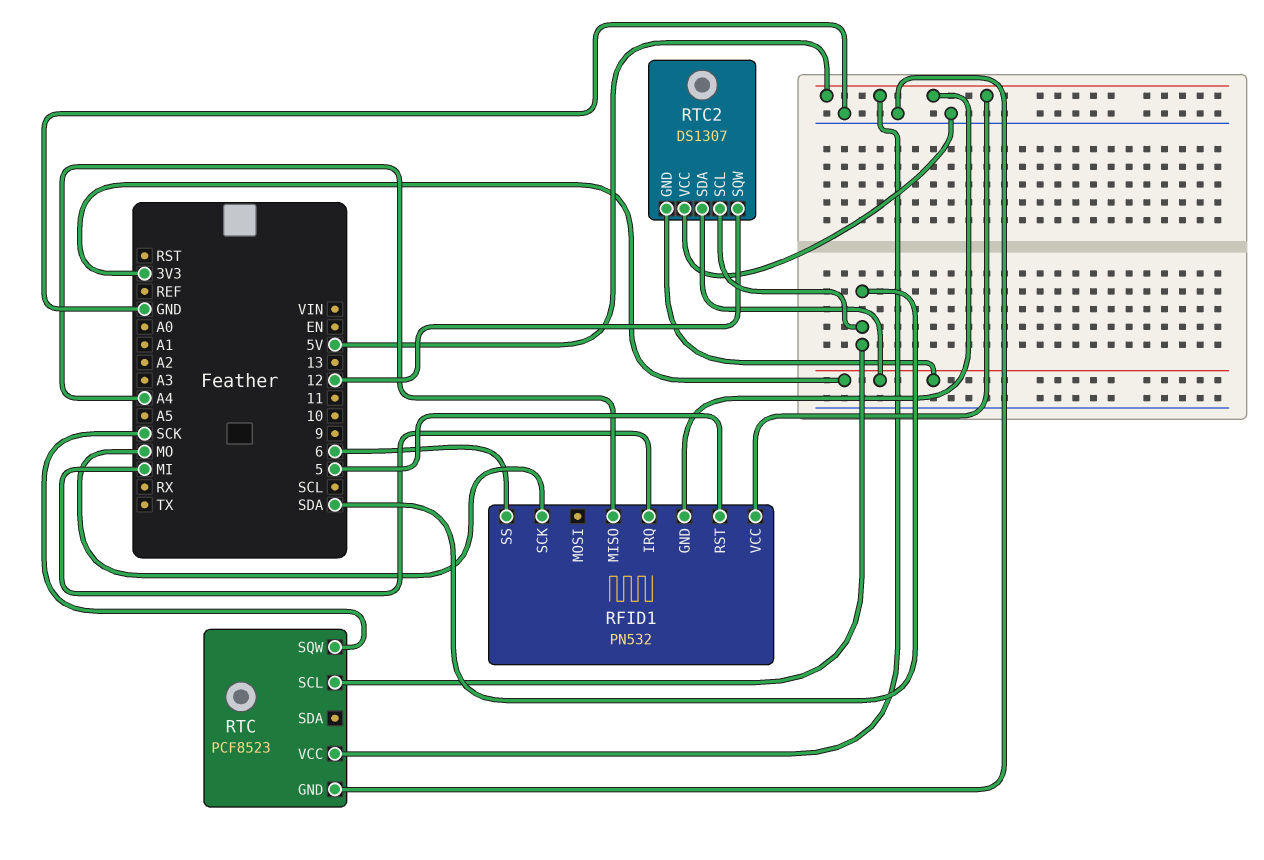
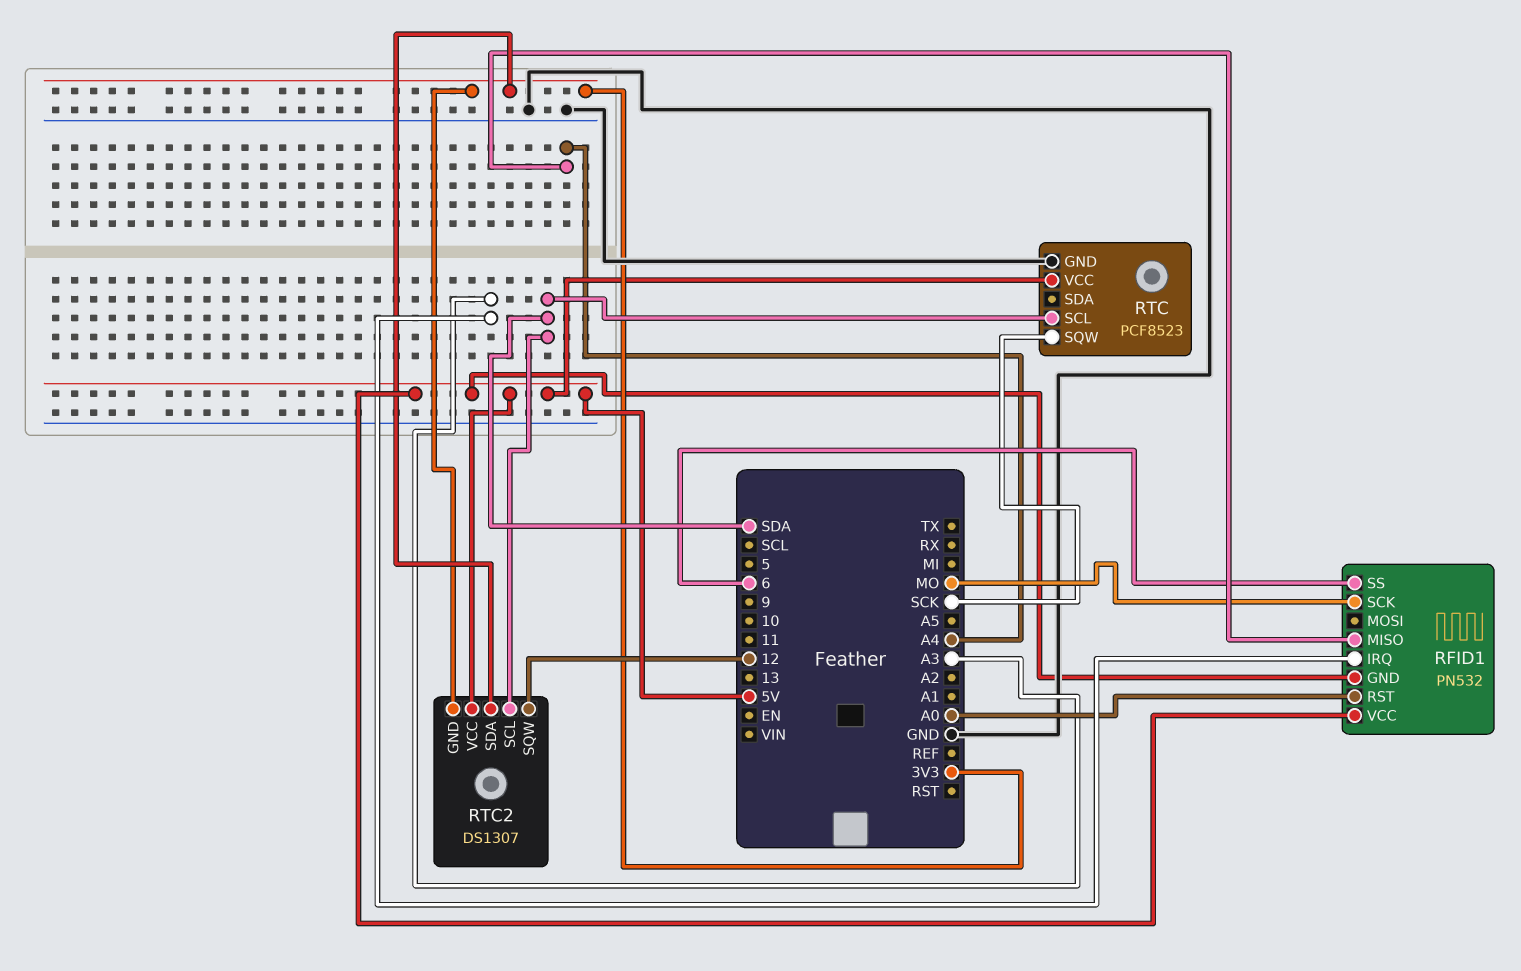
RFID1 pin IRQ: MI -> A3
RFID1 pin RST: 5 -> A0
RTC2 pin VCC: GND -> 5V

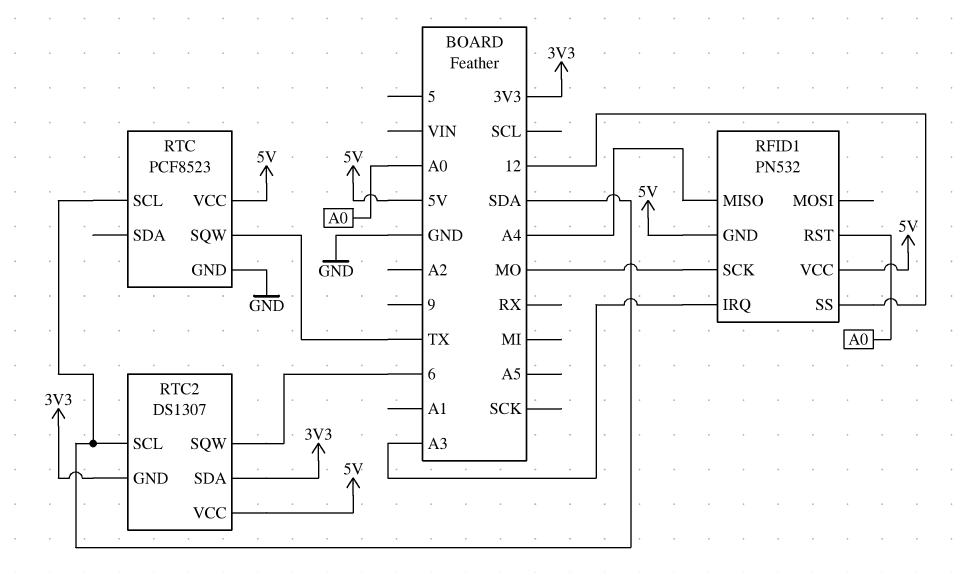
RFID1 pin SS: 6 -> 12
RTC pin SQW: SCK -> TX
RTC2 pin SQW: 12 -> 6

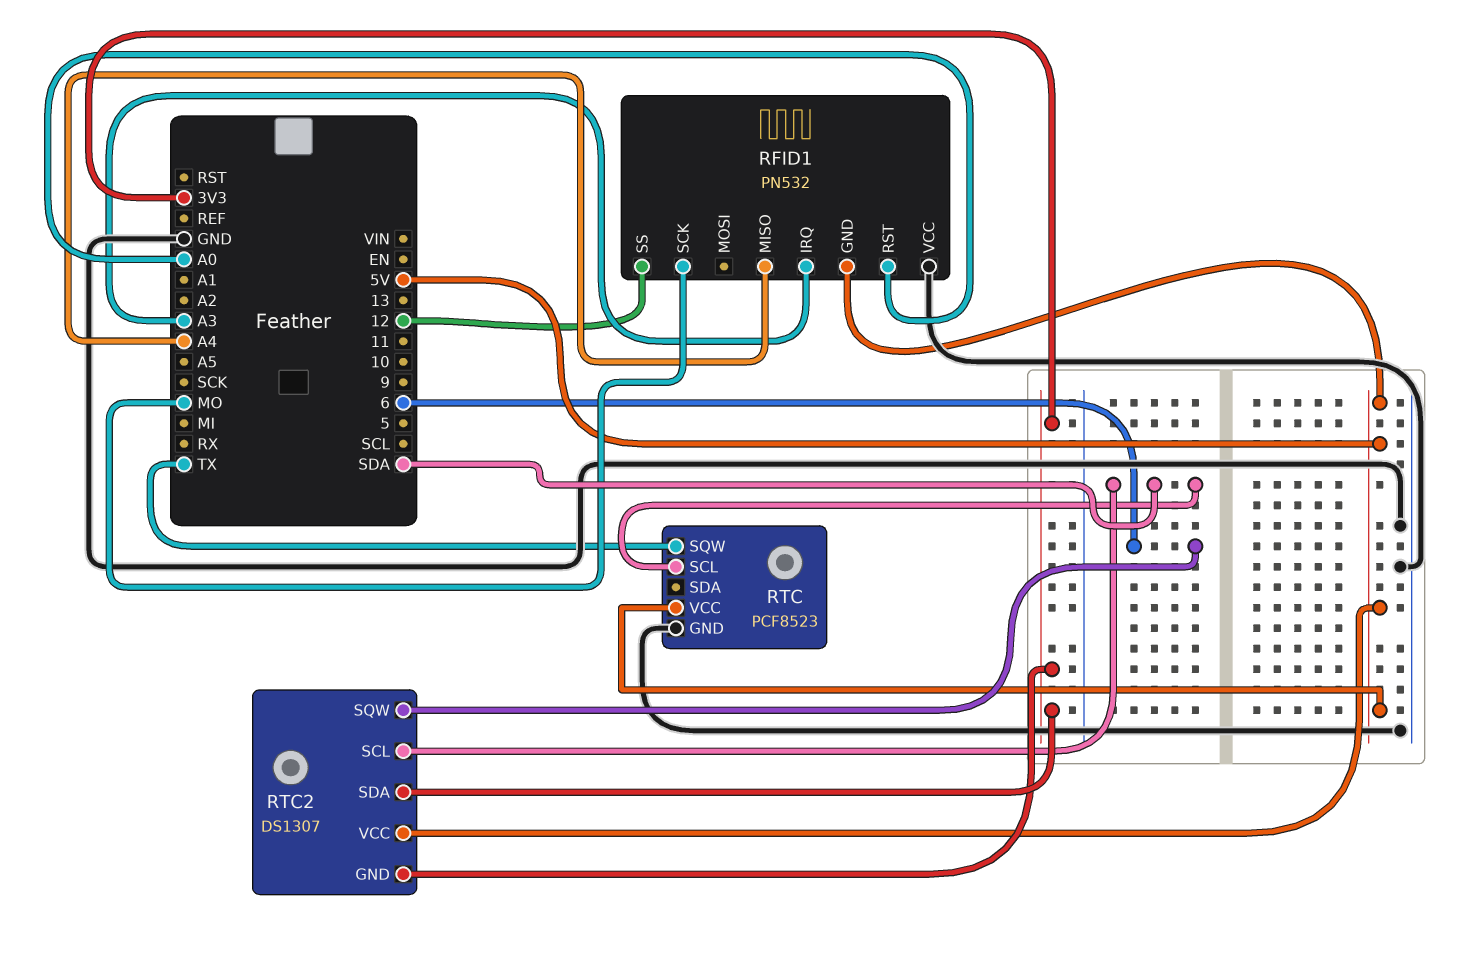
RFID1 pin VCC: 5V -> GND

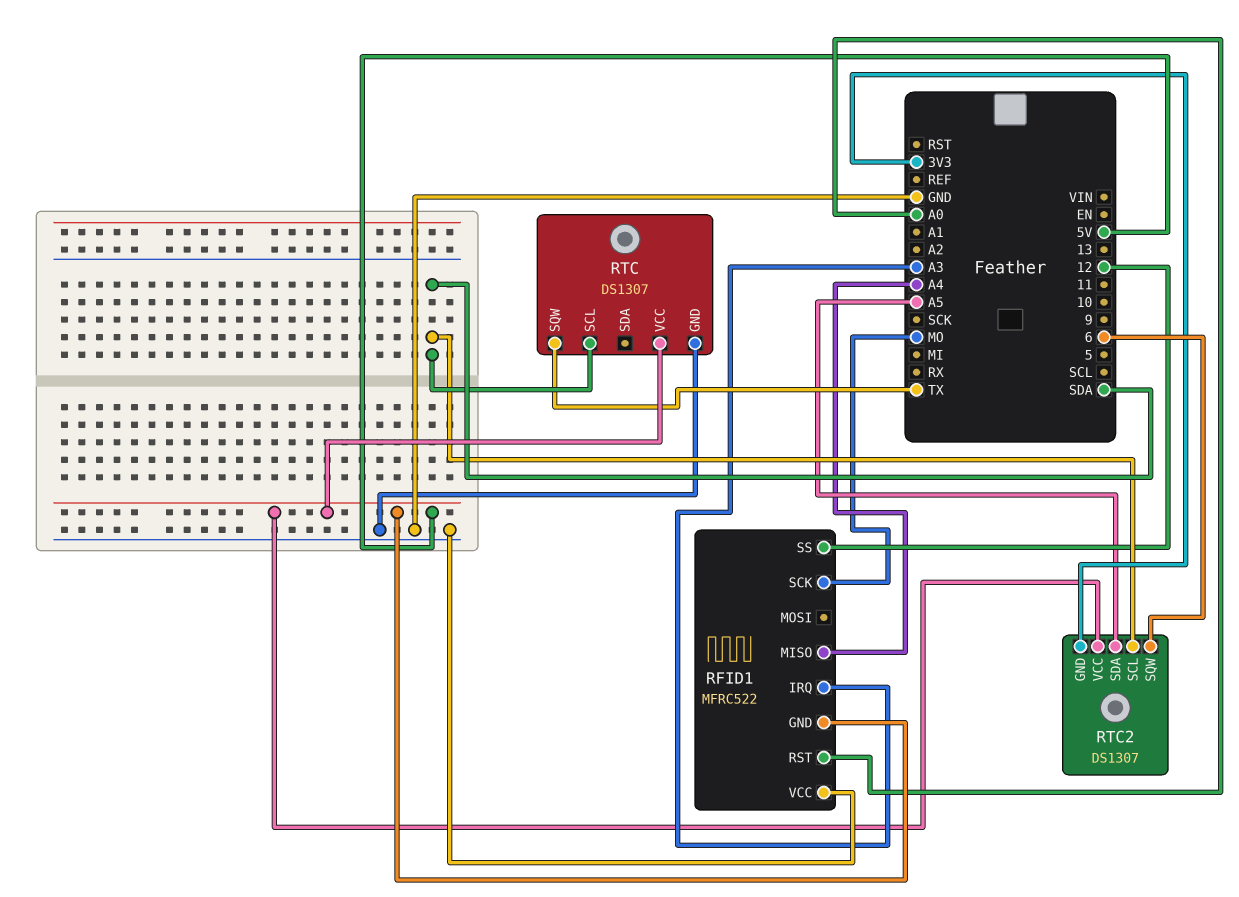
RFID1: PN532 -> MFRC522
RTC: PCF8523 -> DS1307
RTC2 pin SDA: 3V3 -> A5

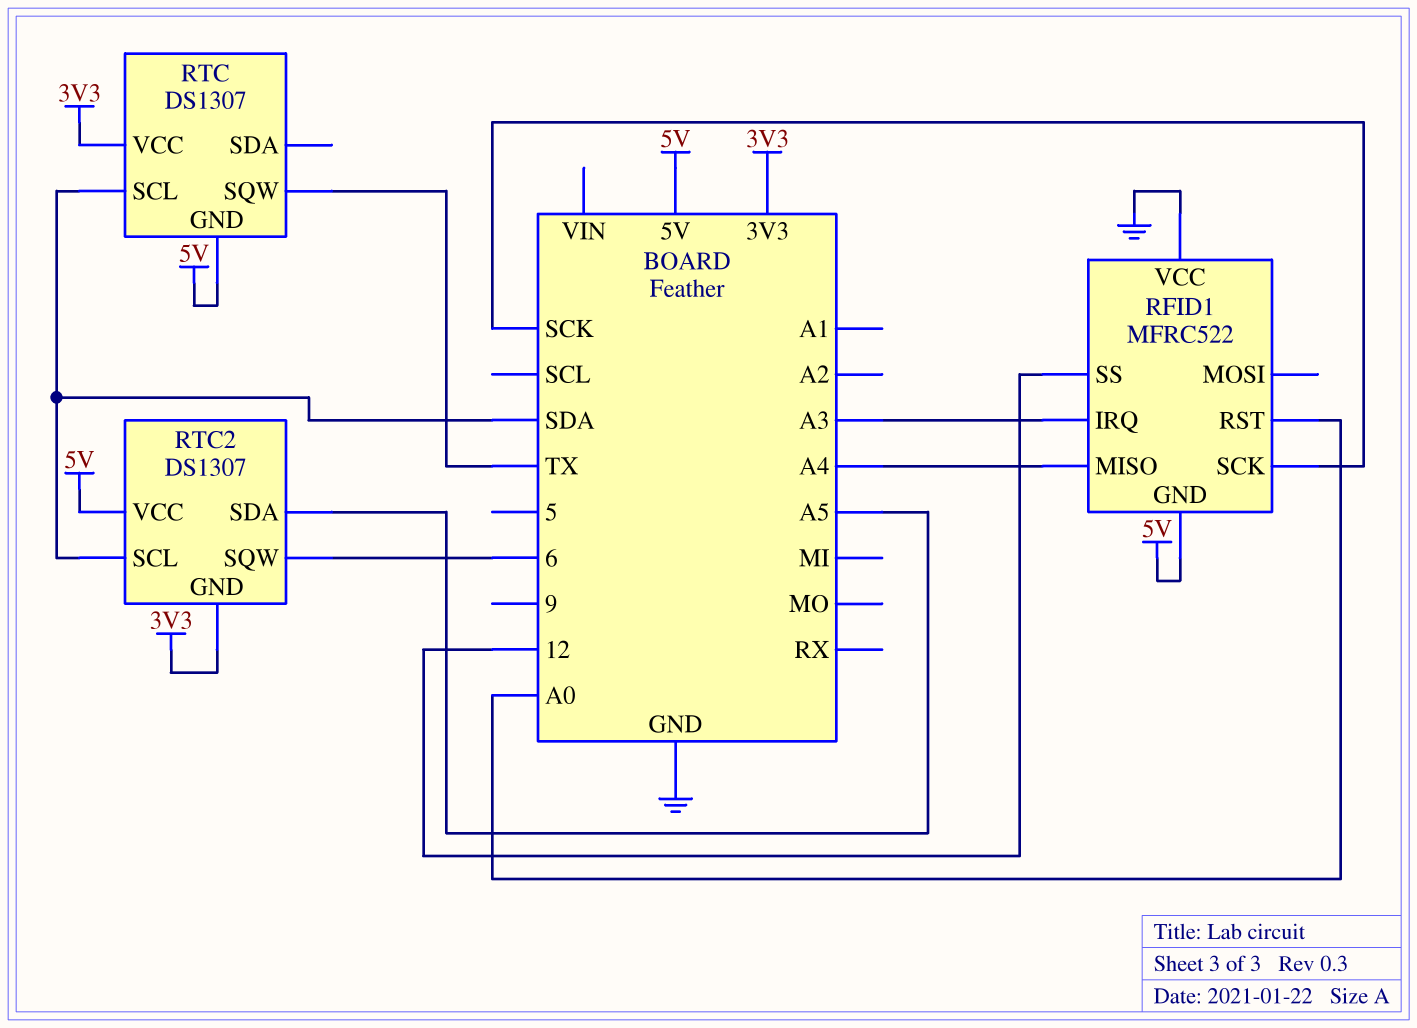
RFID1 pin SCK: MO -> SCK
RTC pin GND: GND -> 5V
RTC pin VCC: 5V -> 3V3

